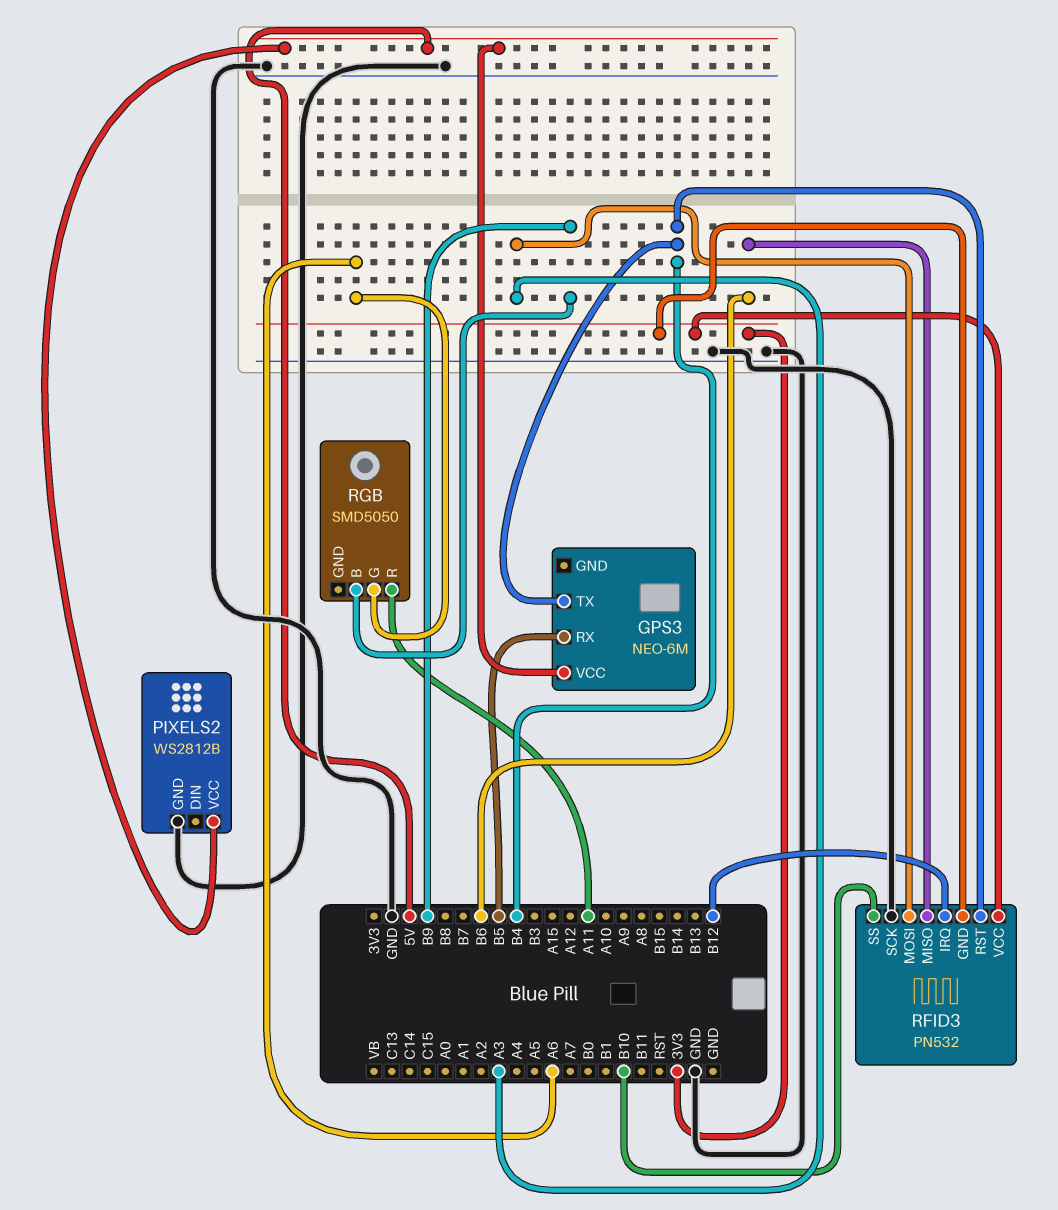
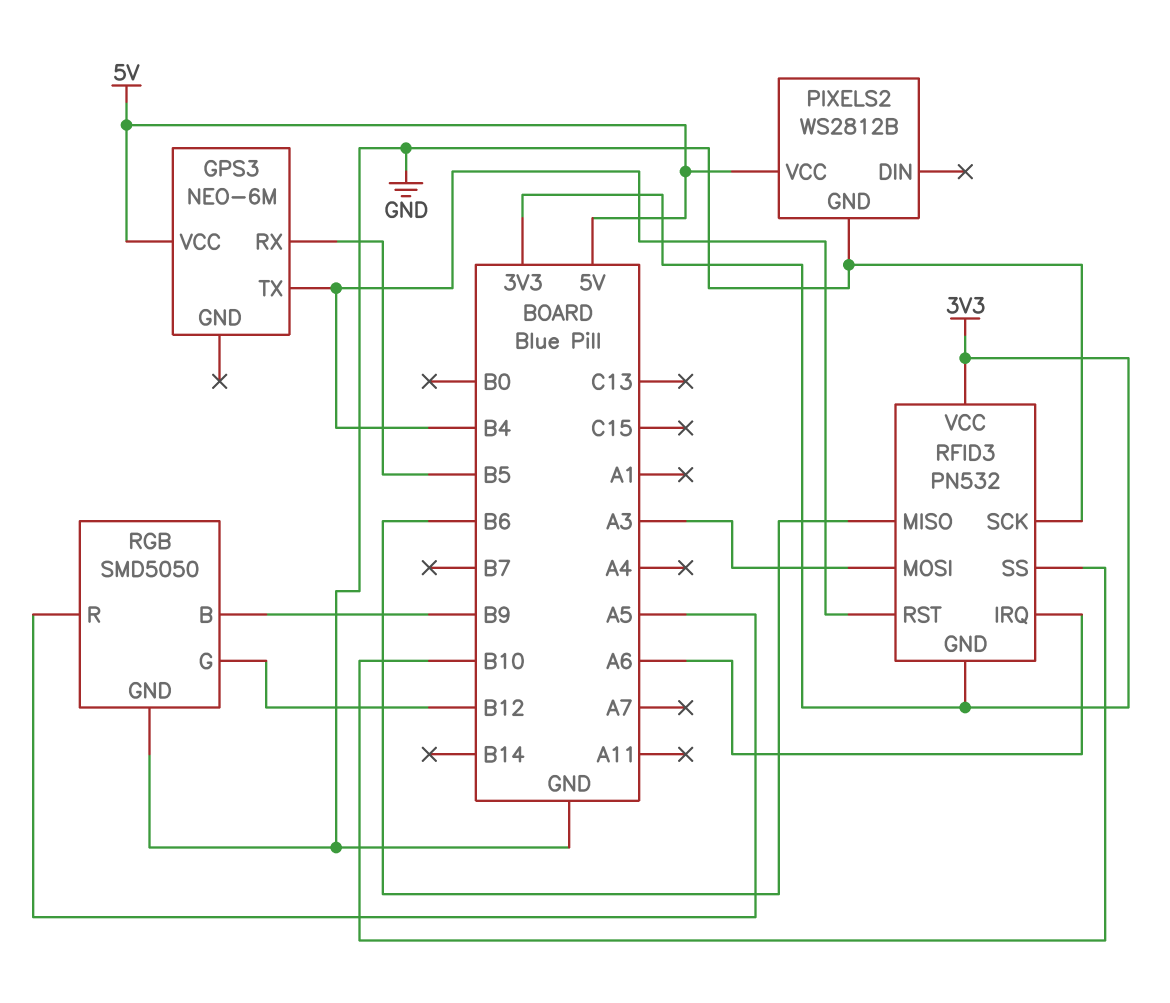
RFID3 pin IRQ: B12 -> A6
RGB pin G: A6 -> B12
RGB pin GND: none -> GND
RGB pin R: A11 -> A5

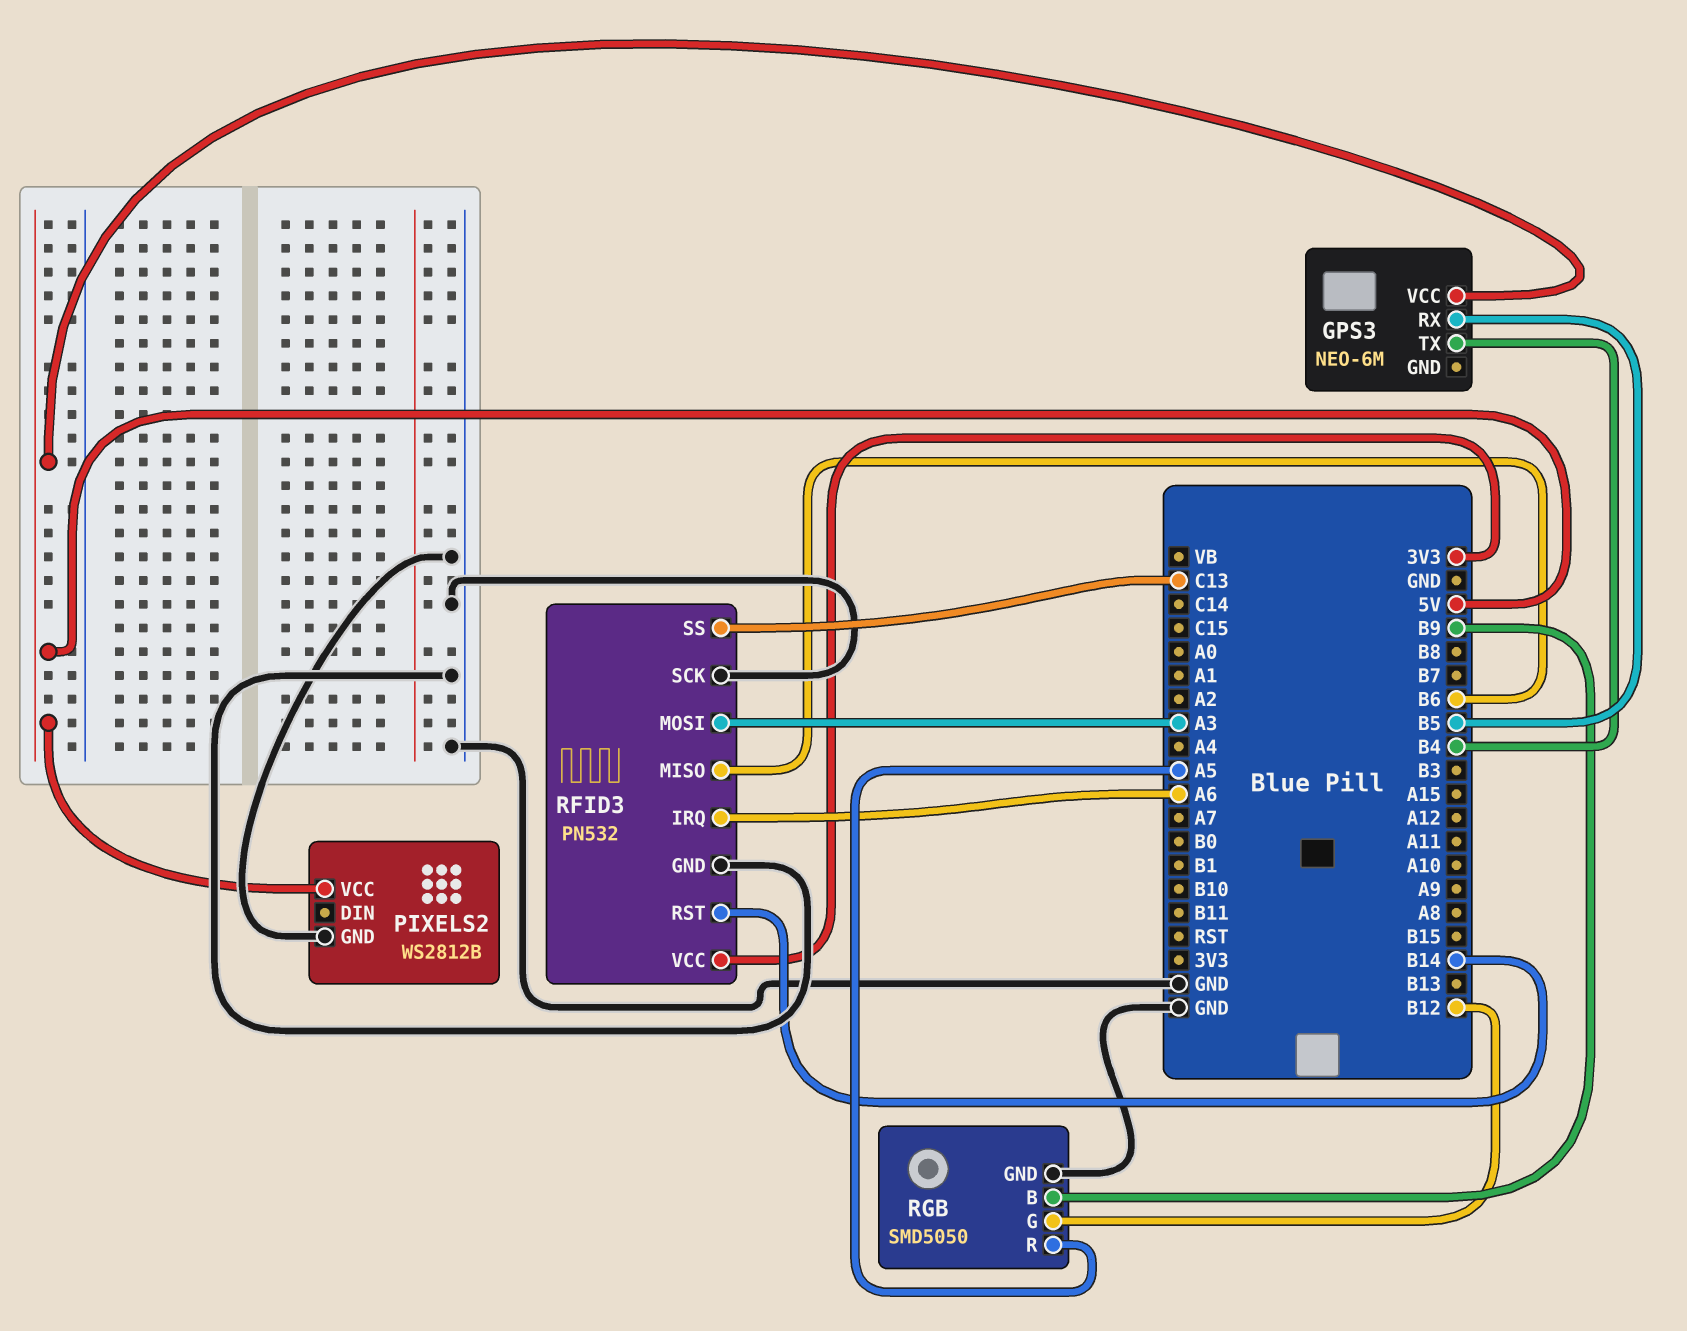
RFID3 pin GND: 3V3 -> GND
RFID3 pin RST: B4 -> B14
RFID3 pin SS: B10 -> C13

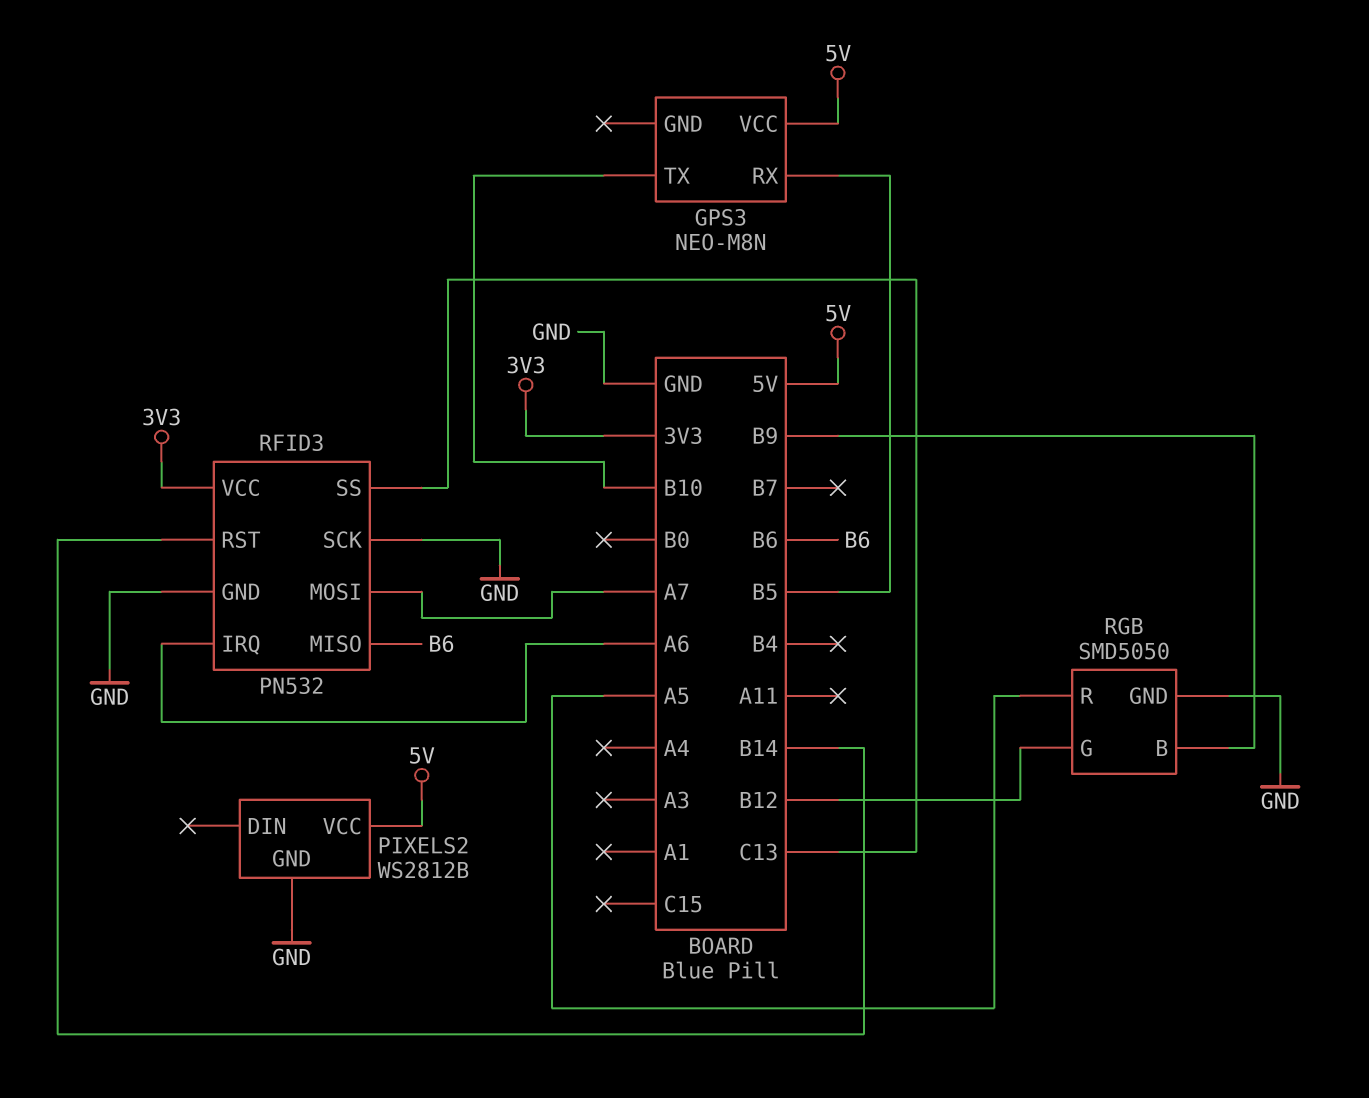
GPS3: NEO-6M -> NEO-M8N
GPS3 pin TX: B4 -> B10
RFID3 pin MOSI: A3 -> A7

